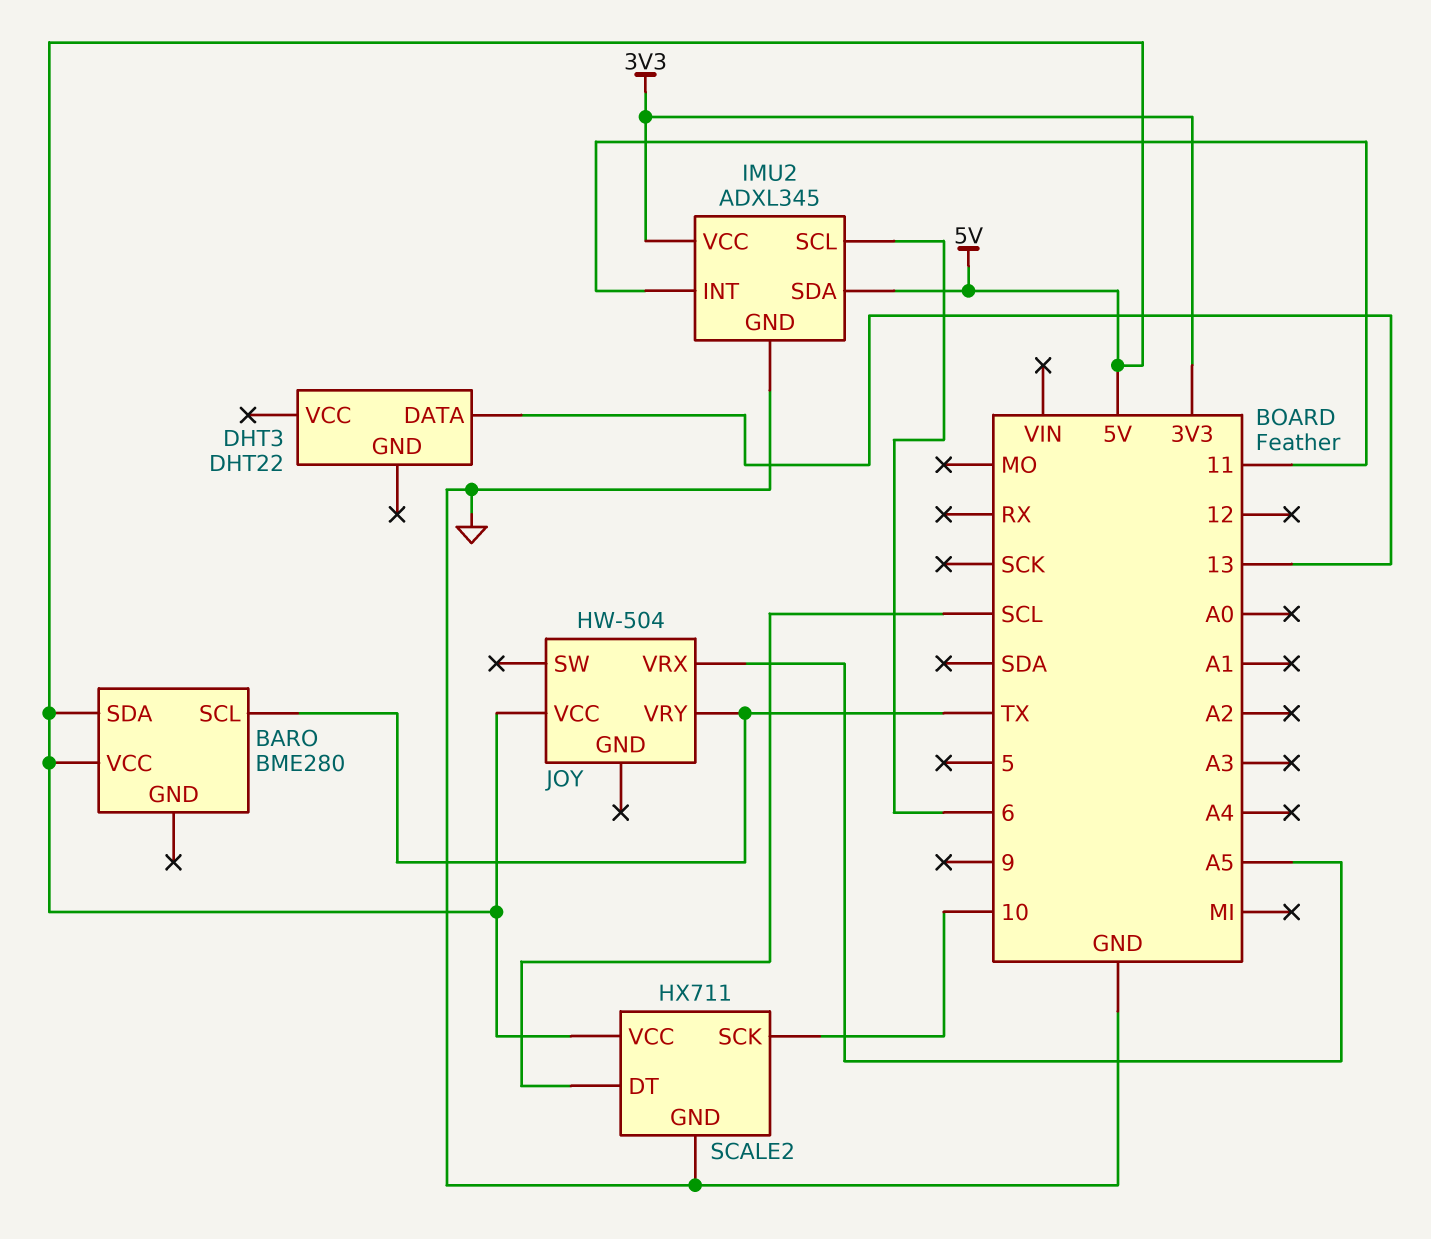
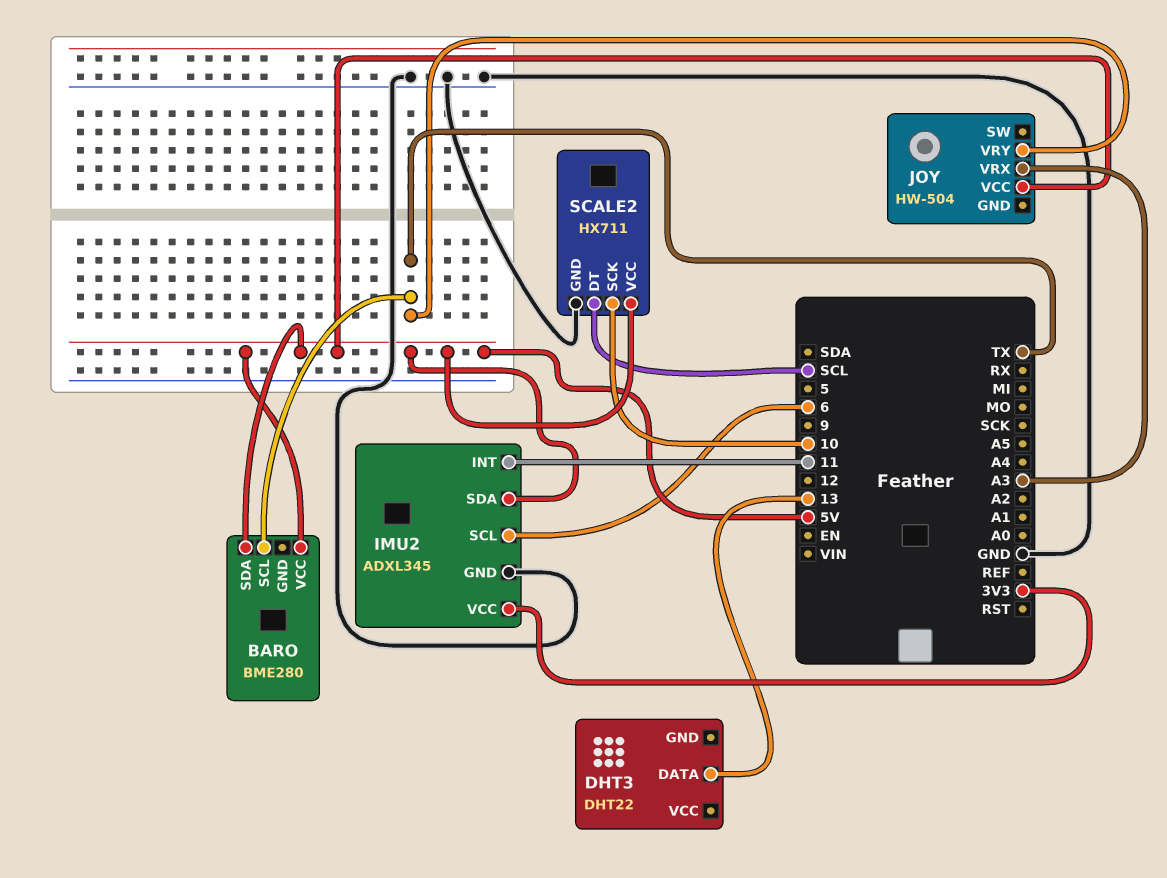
JOY pin VRX: A5 -> A3

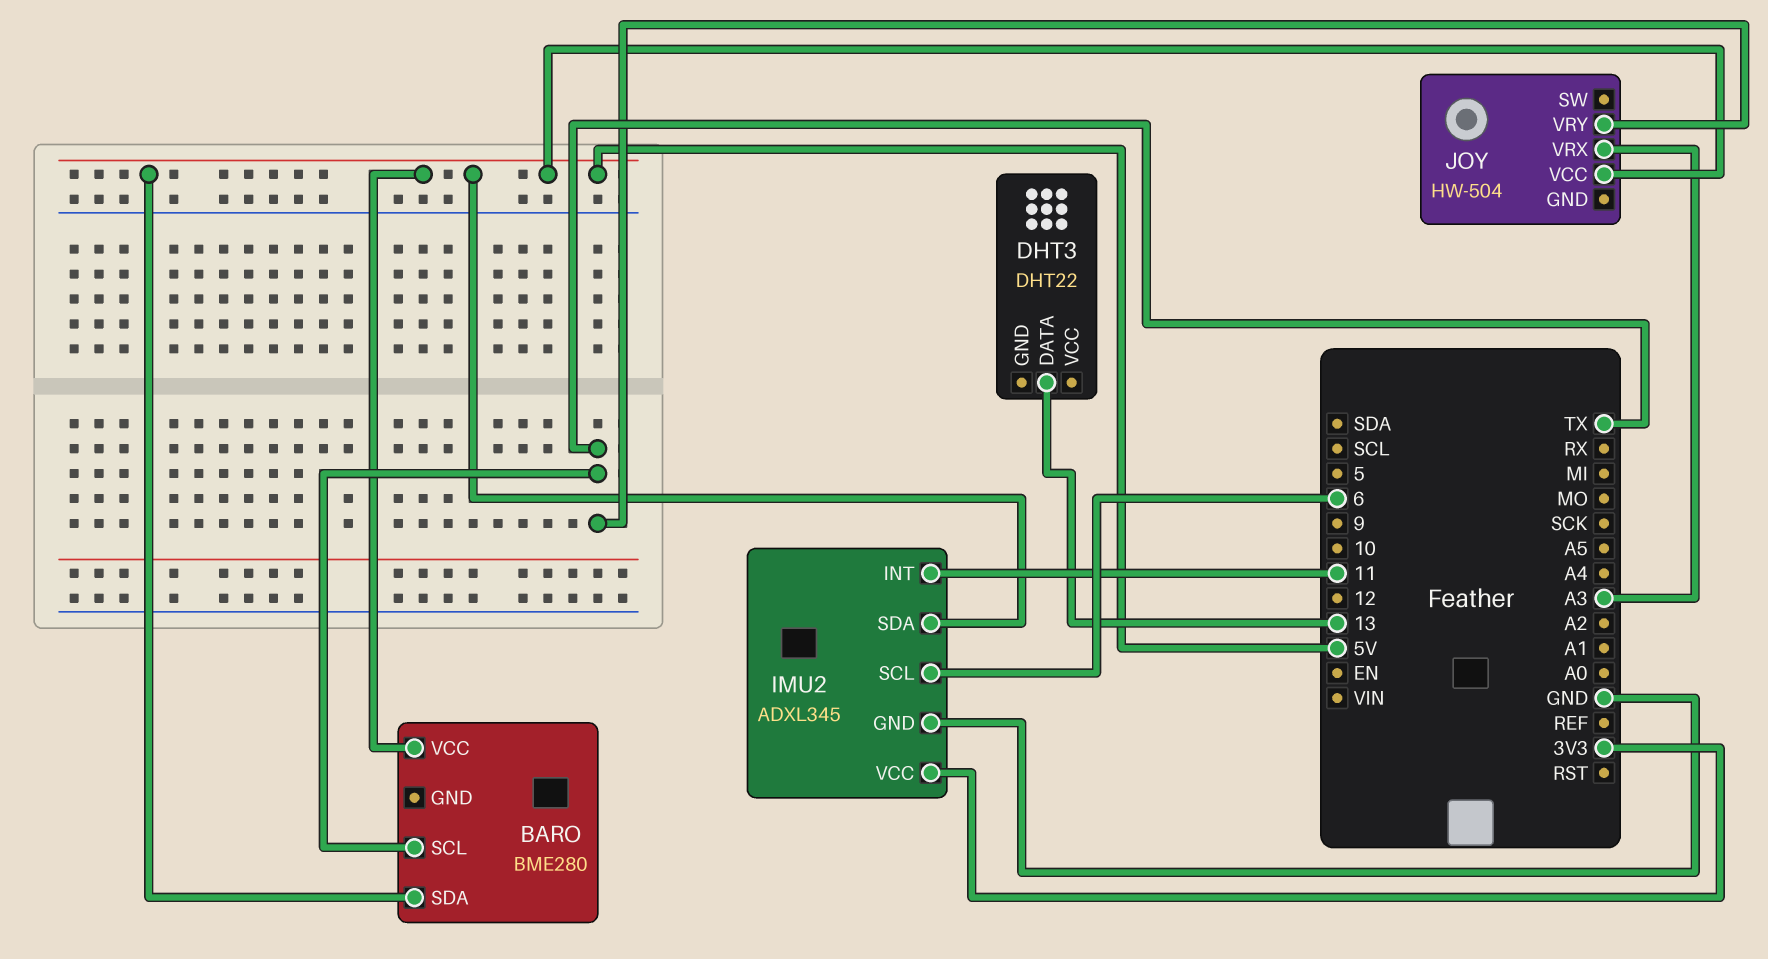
SCALE2: HX711 -> none
SCALE2 pin DT: SCL -> none
SCALE2 pin GND: GND -> none
SCALE2 pin SCK: 10 -> none
SCALE2 pin VCC: 5V -> none

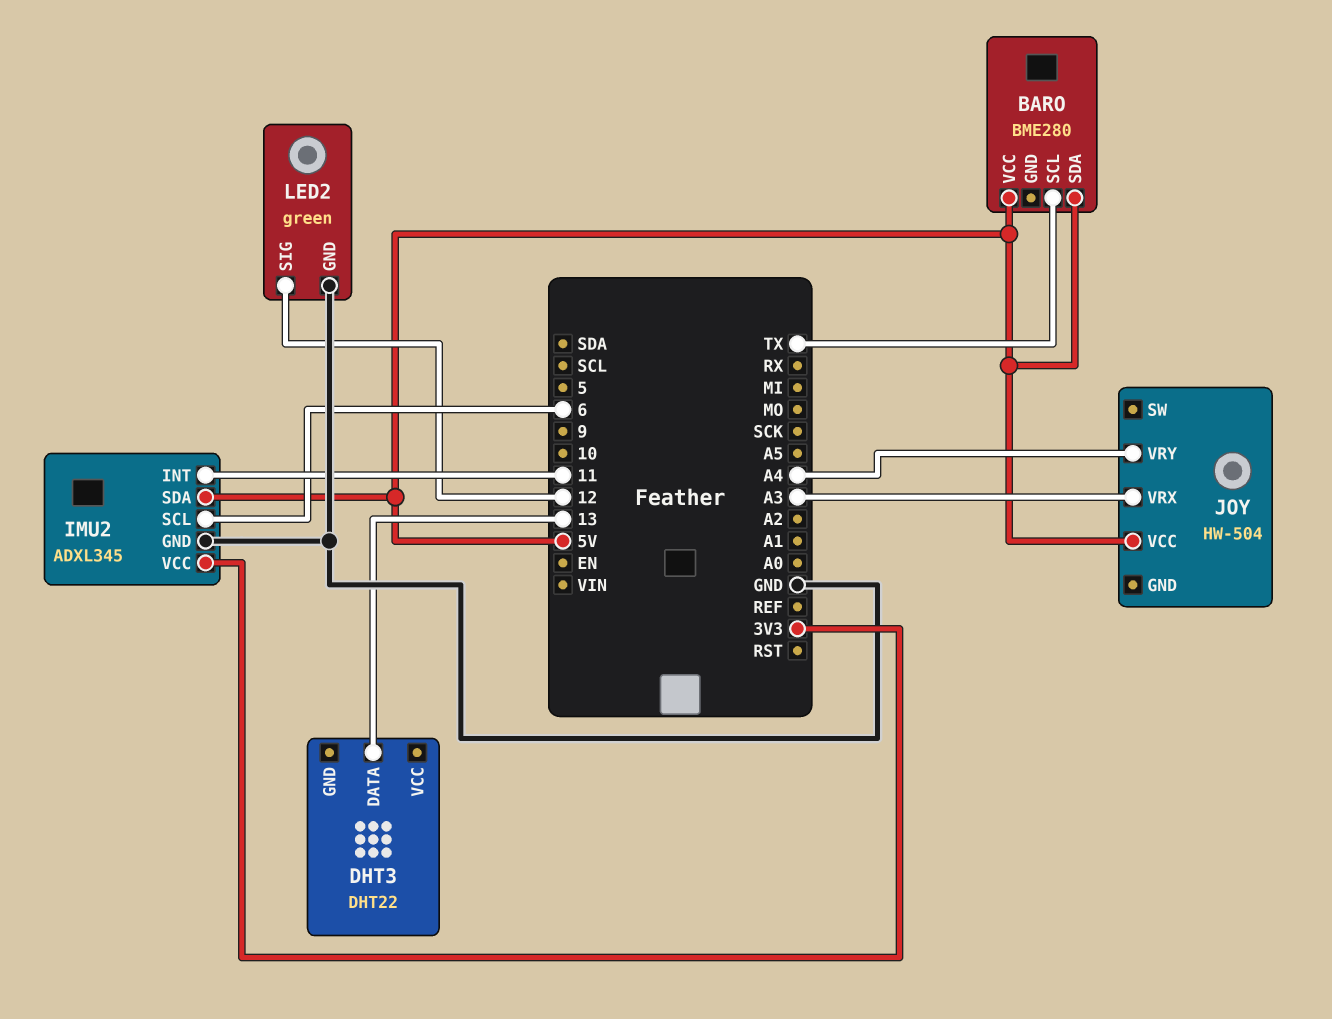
JOY pin VRY: TX -> A4
LED2: none -> green
LED2 pin GND: none -> GND
LED2 pin SIG: none -> 12

